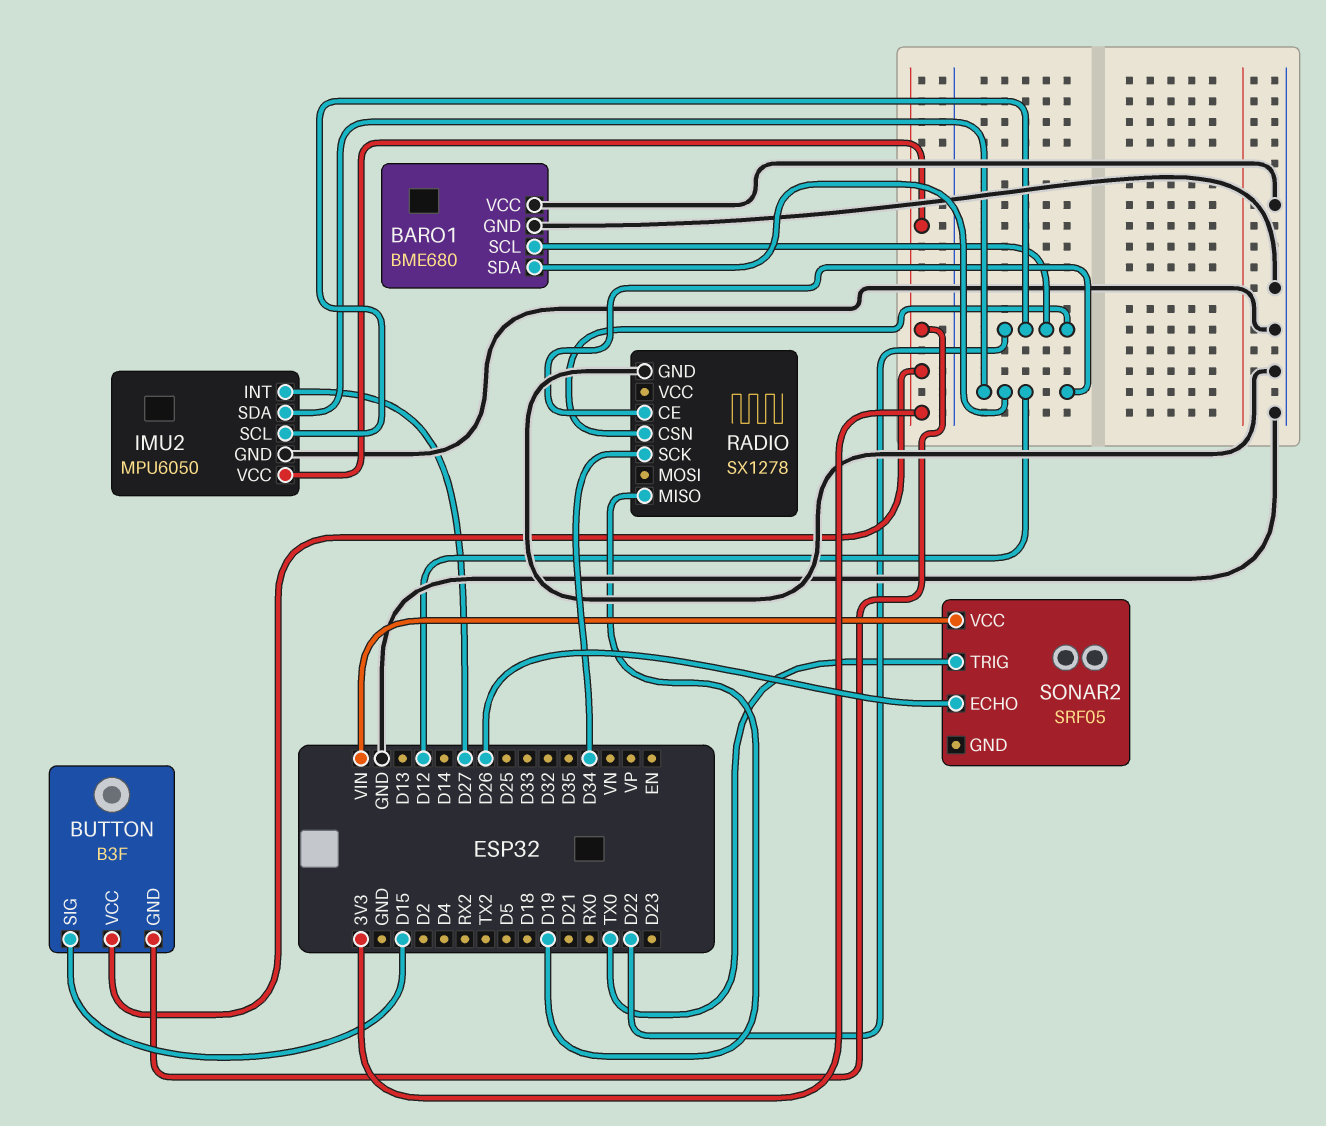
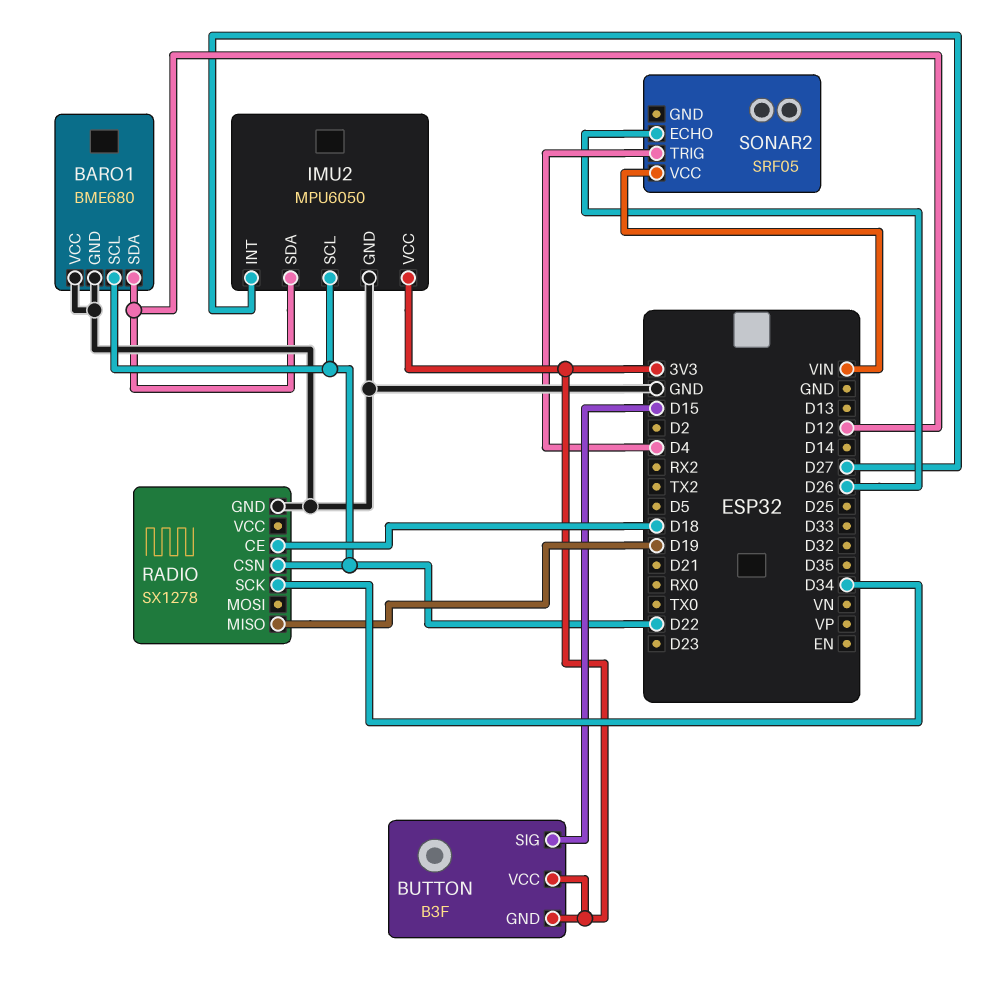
RADIO pin CE: D12 -> D18
SONAR2 pin TRIG: TX0 -> D4

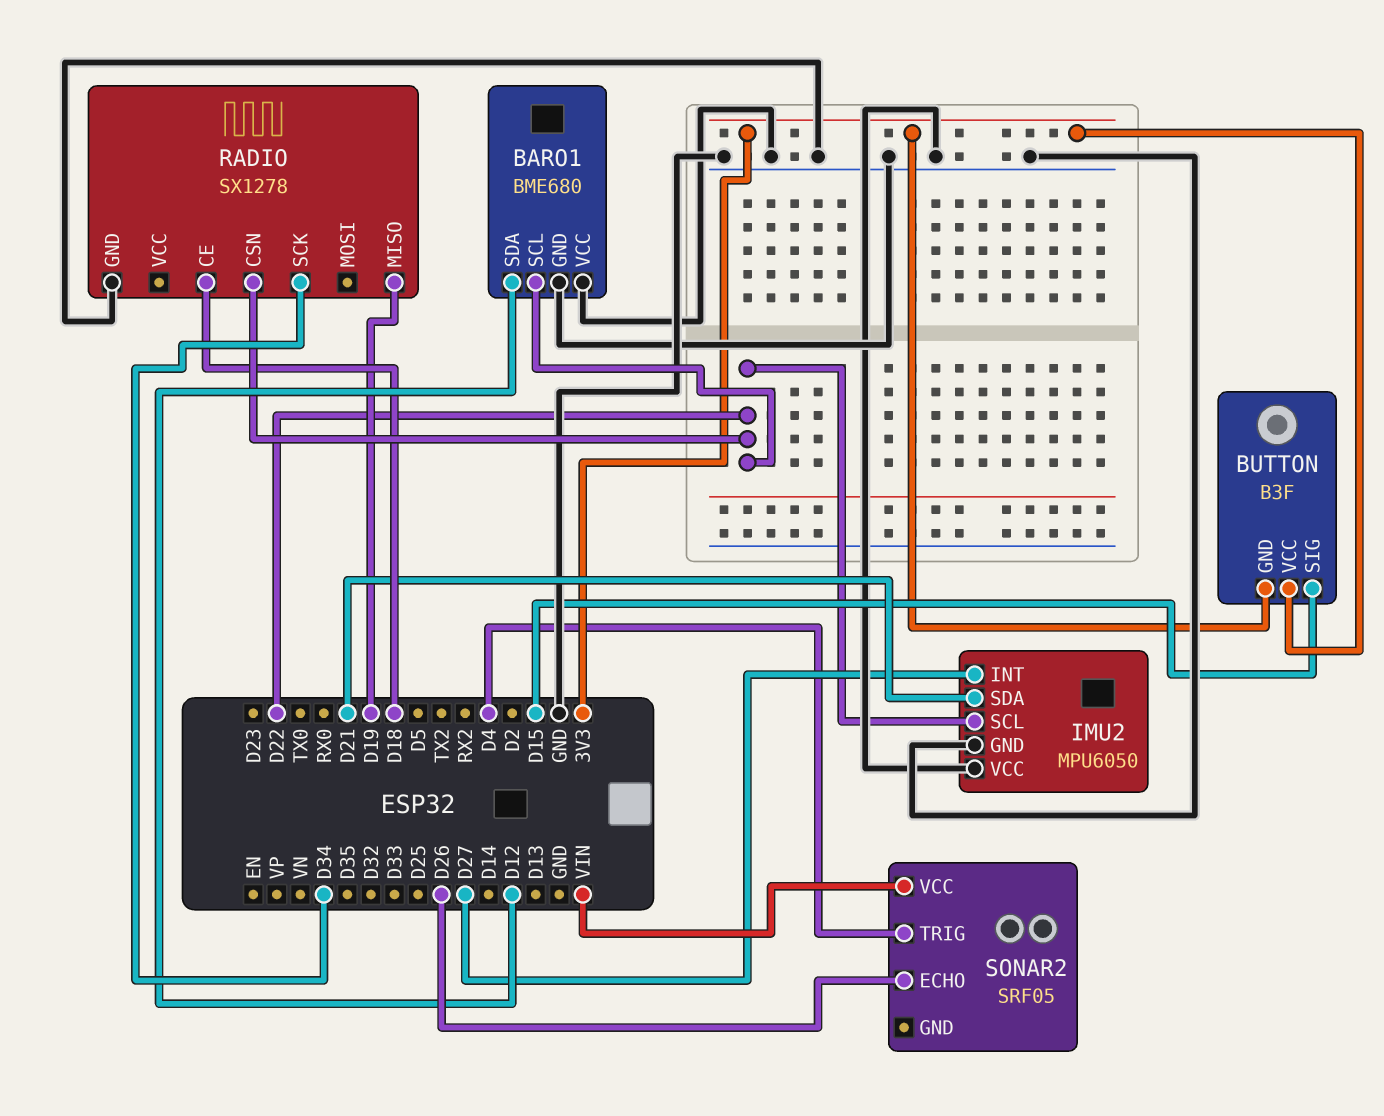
IMU2 pin SDA: D12 -> D21
IMU2 pin VCC: 3V3 -> GND

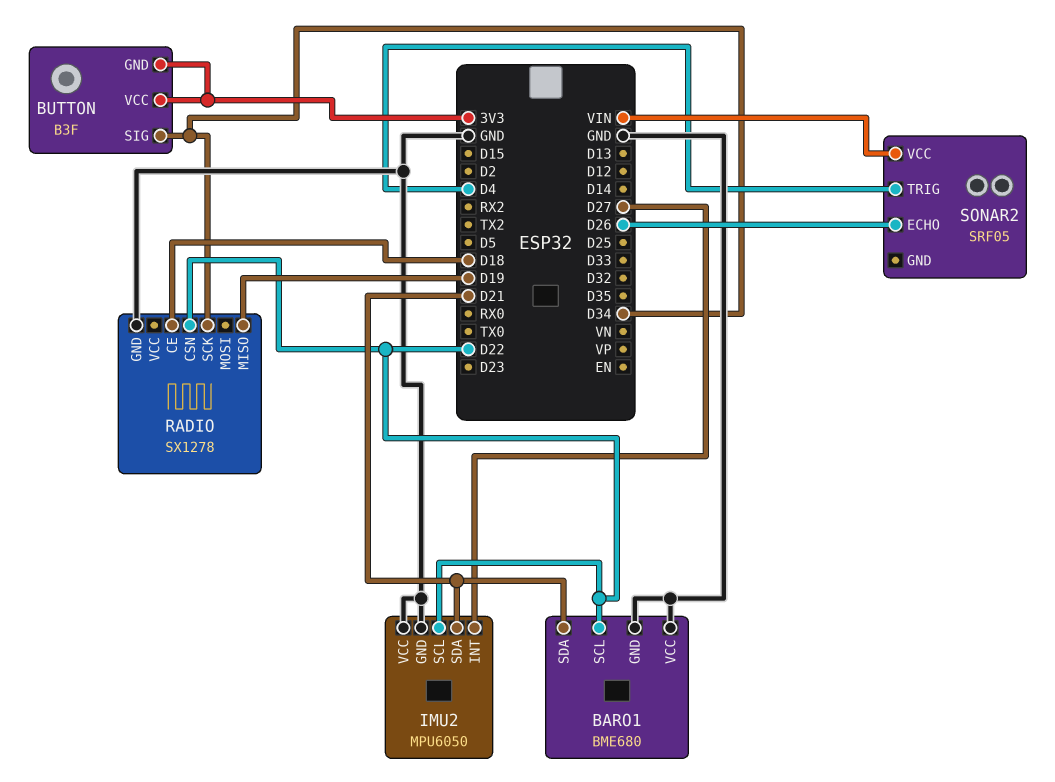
BARO1 pin SDA: D12 -> D21
BUTTON pin SIG: D15 -> D34

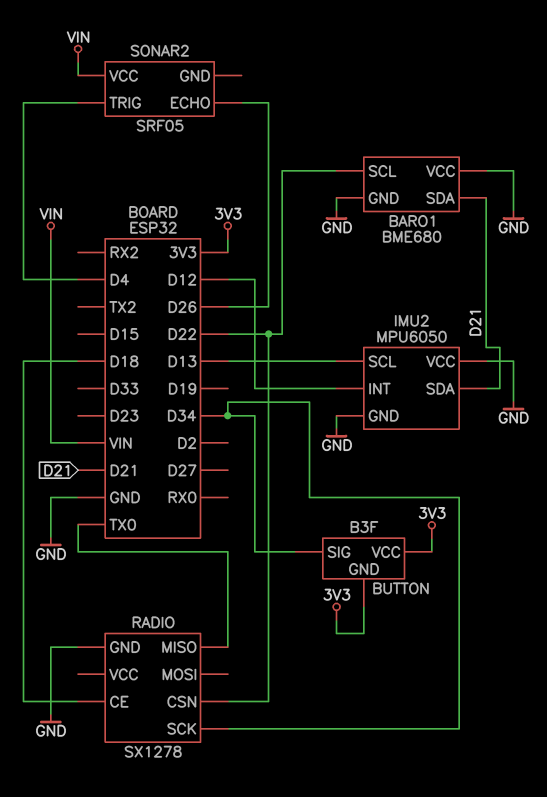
IMU2 pin INT: D27 -> D12
IMU2 pin SCL: D22 -> D13
RADIO pin MISO: D19 -> TX0

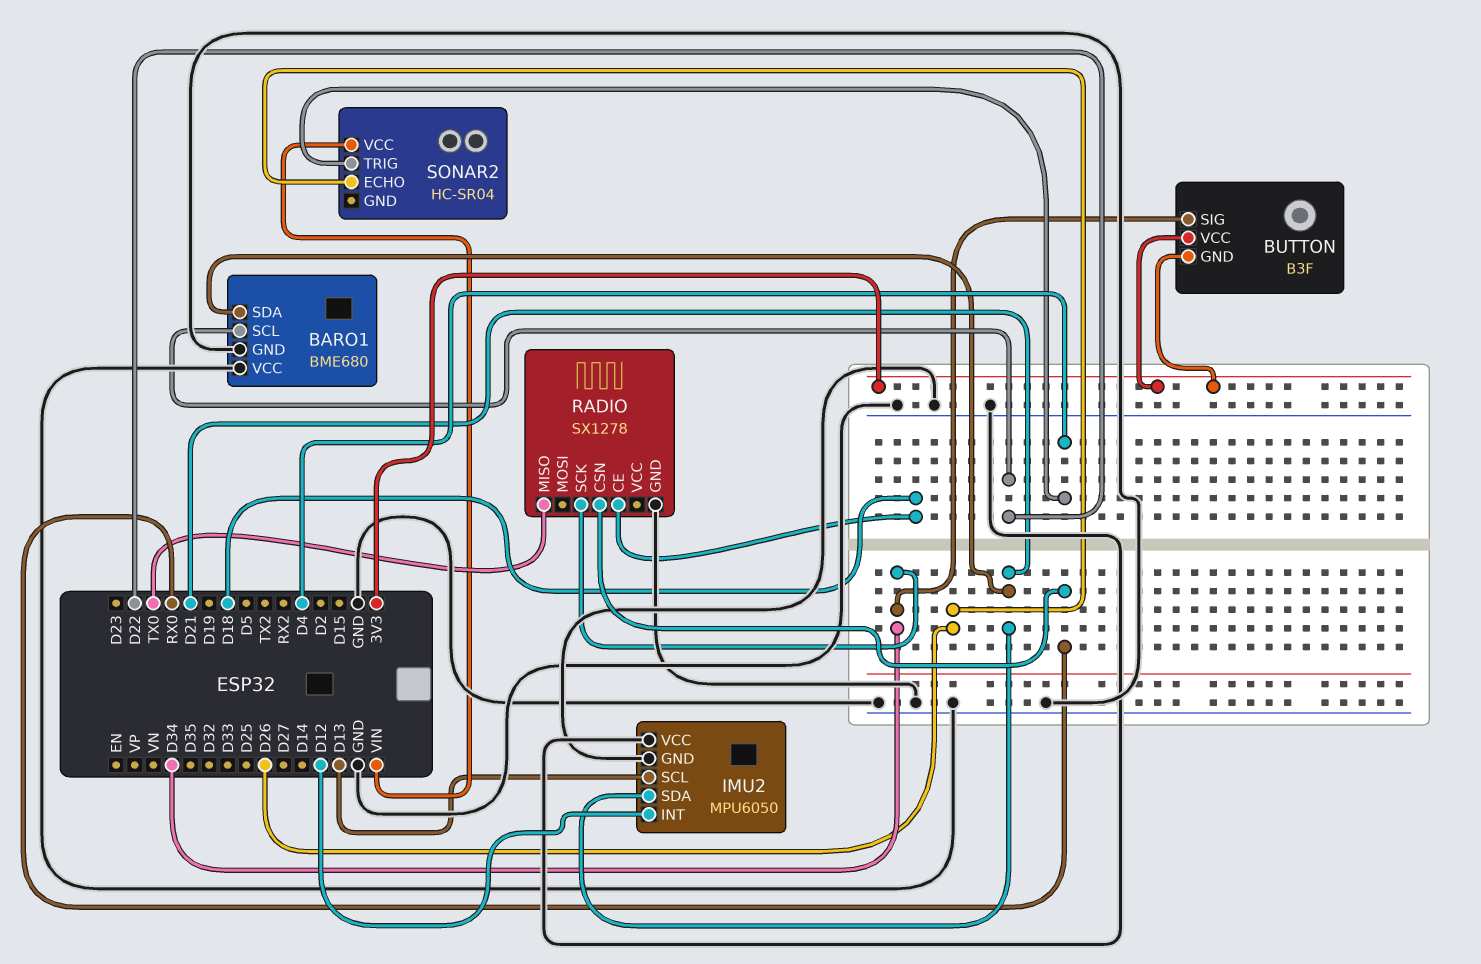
RADIO pin CSN: D22 -> RX0
SONAR2: SRF05 -> HC-SR04

